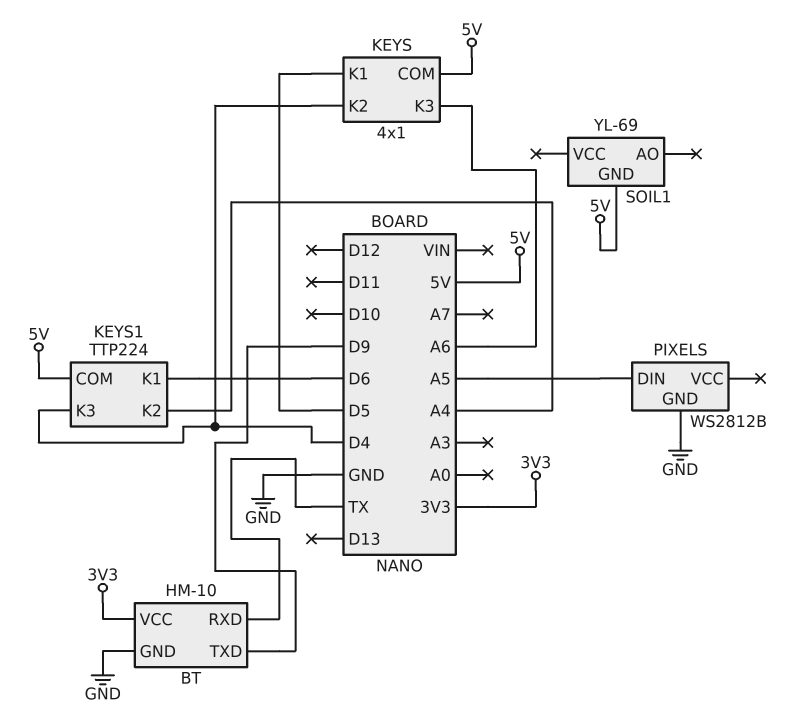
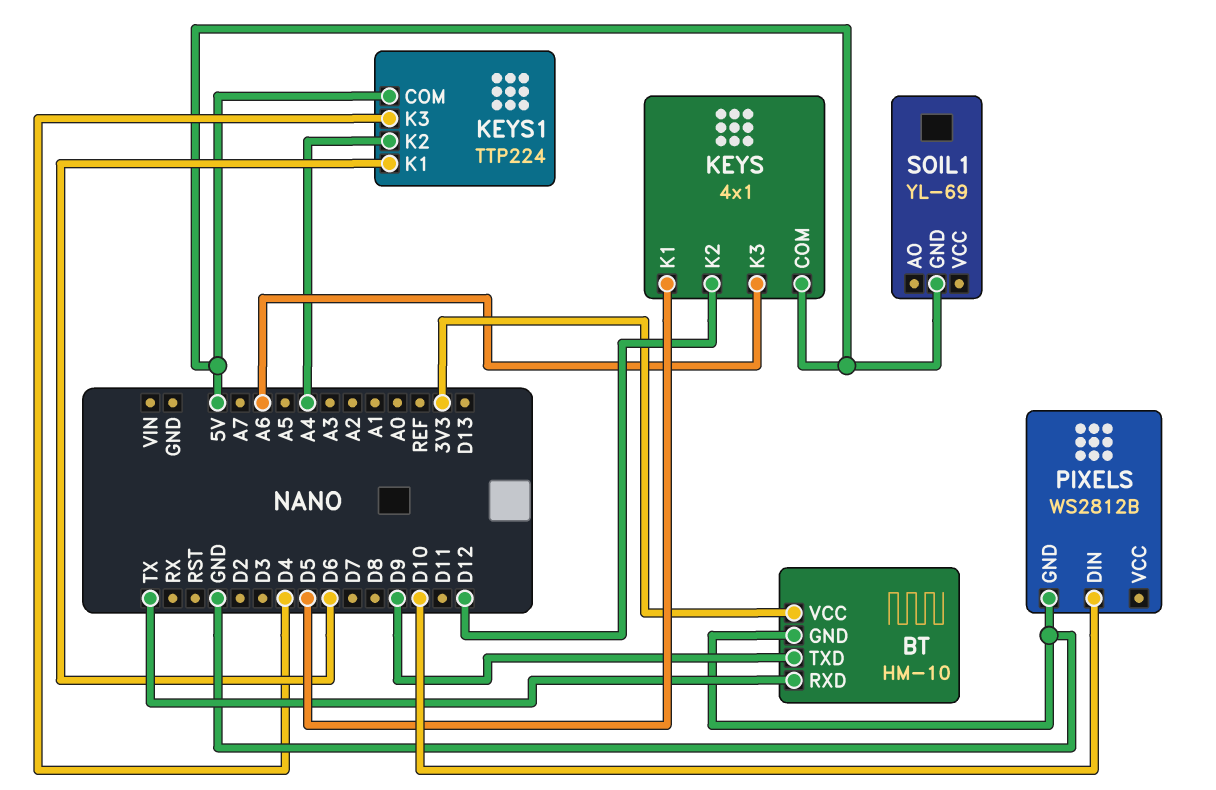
KEYS pin K2: D4 -> D12
PIXELS pin DIN: A5 -> D10

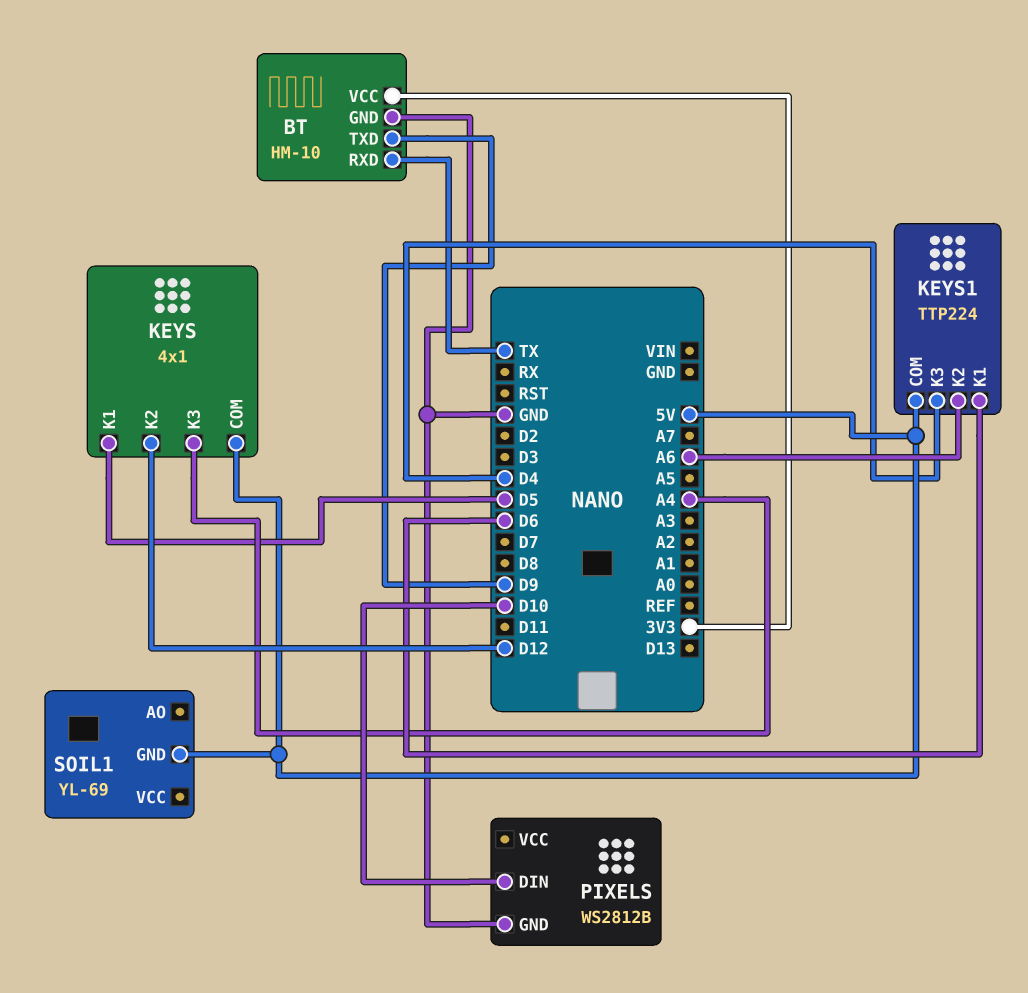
KEYS pin K3: A6 -> A4
KEYS1 pin K2: A4 -> A6

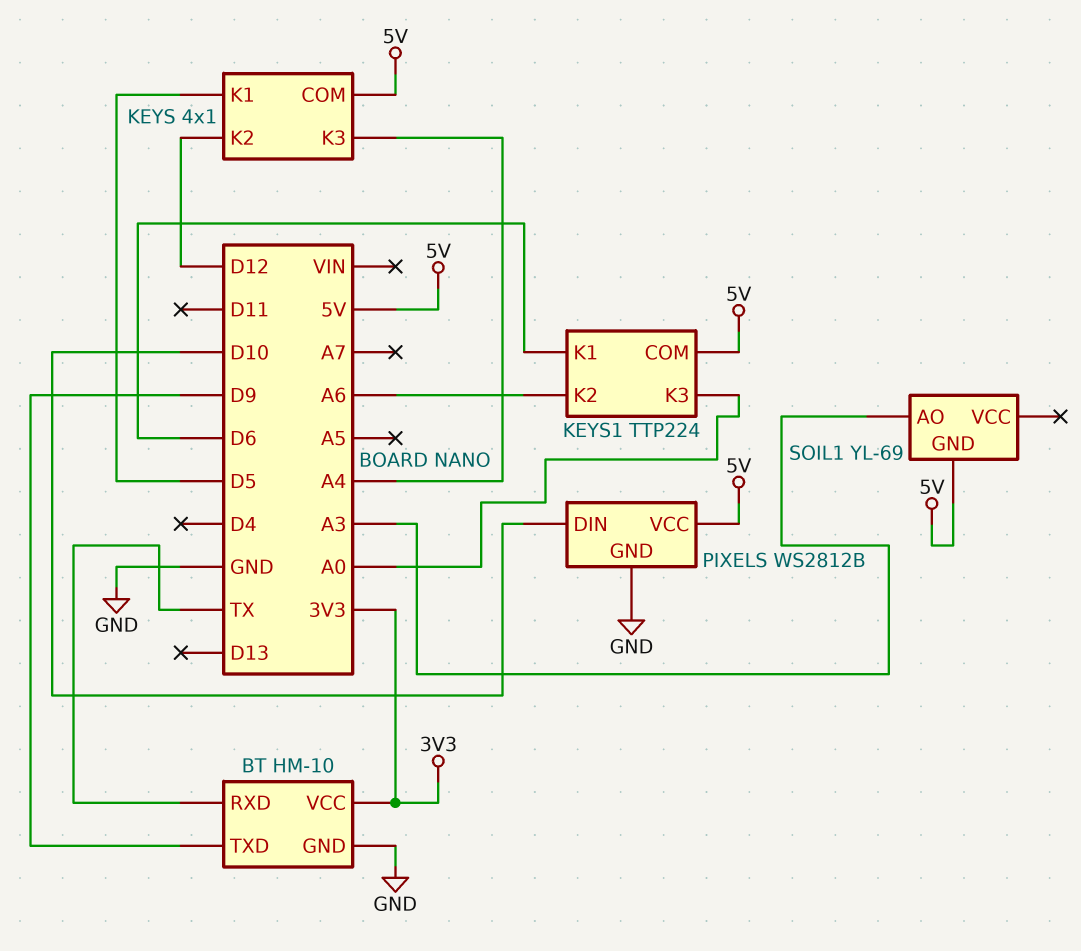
KEYS1 pin K3: D4 -> A0
PIXELS pin VCC: none -> 5V
SOIL1 pin AO: none -> A3

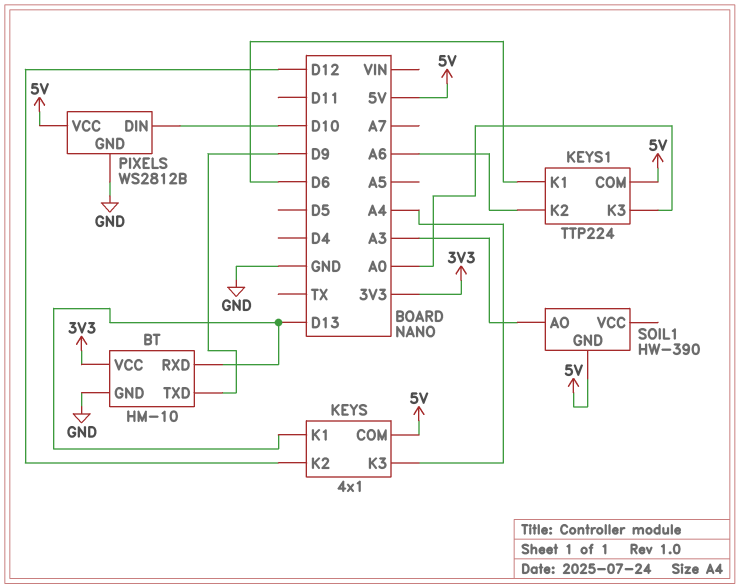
BT pin RXD: TX -> D13
KEYS pin K1: D5 -> D13
SOIL1: YL-69 -> HW-390

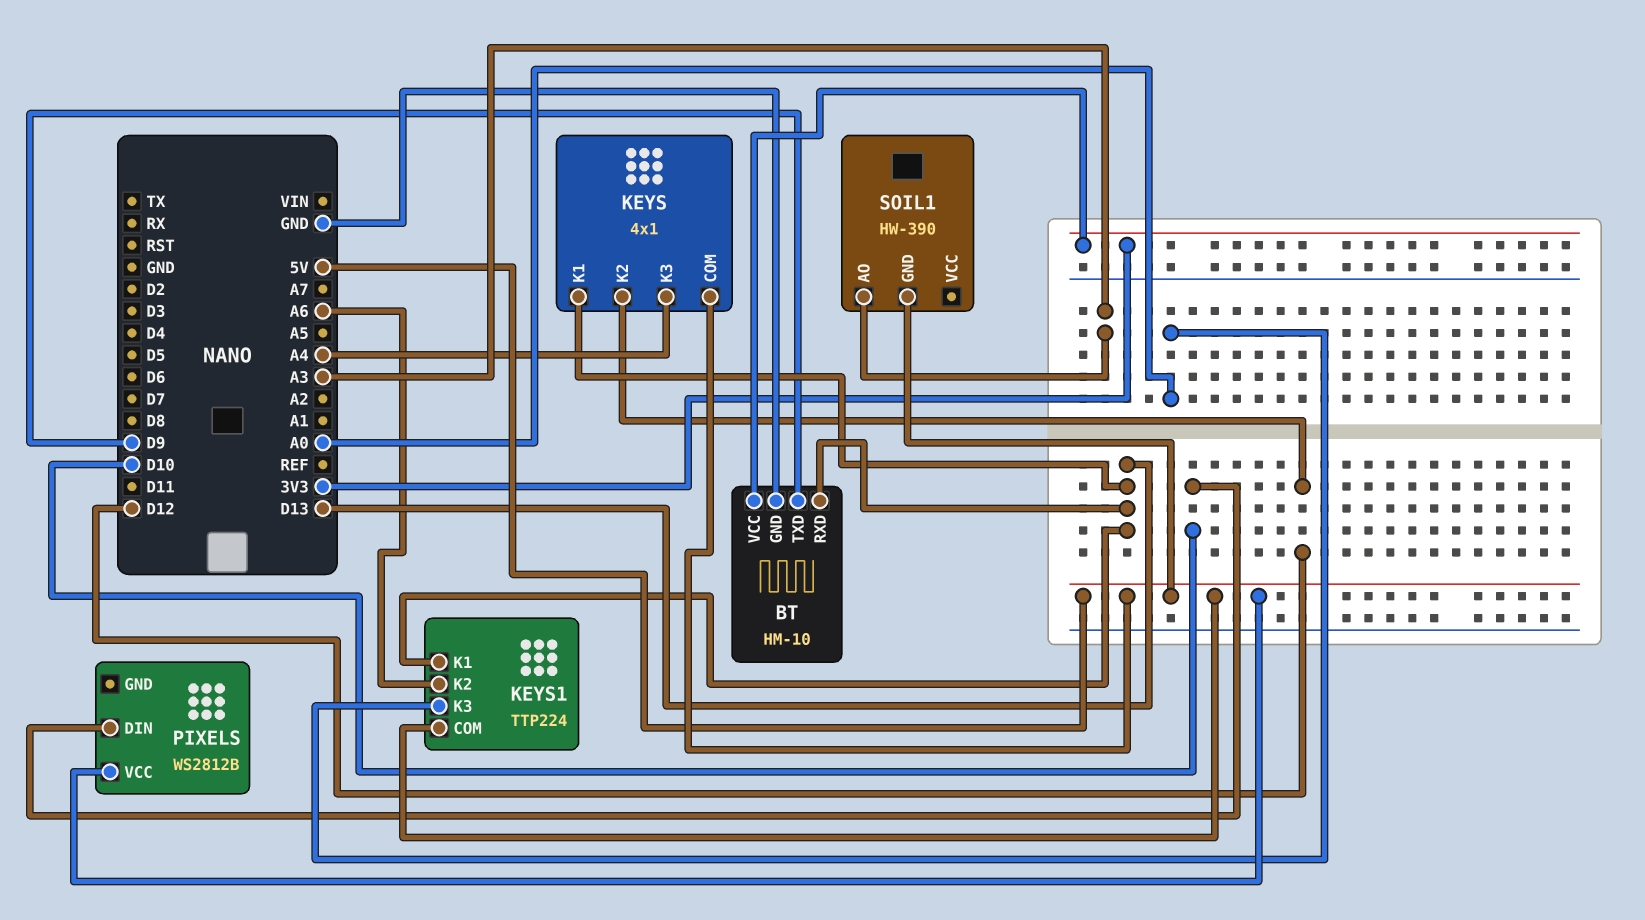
KEYS1 pin K1: D6 -> D13
PIXELS pin GND: GND -> none

